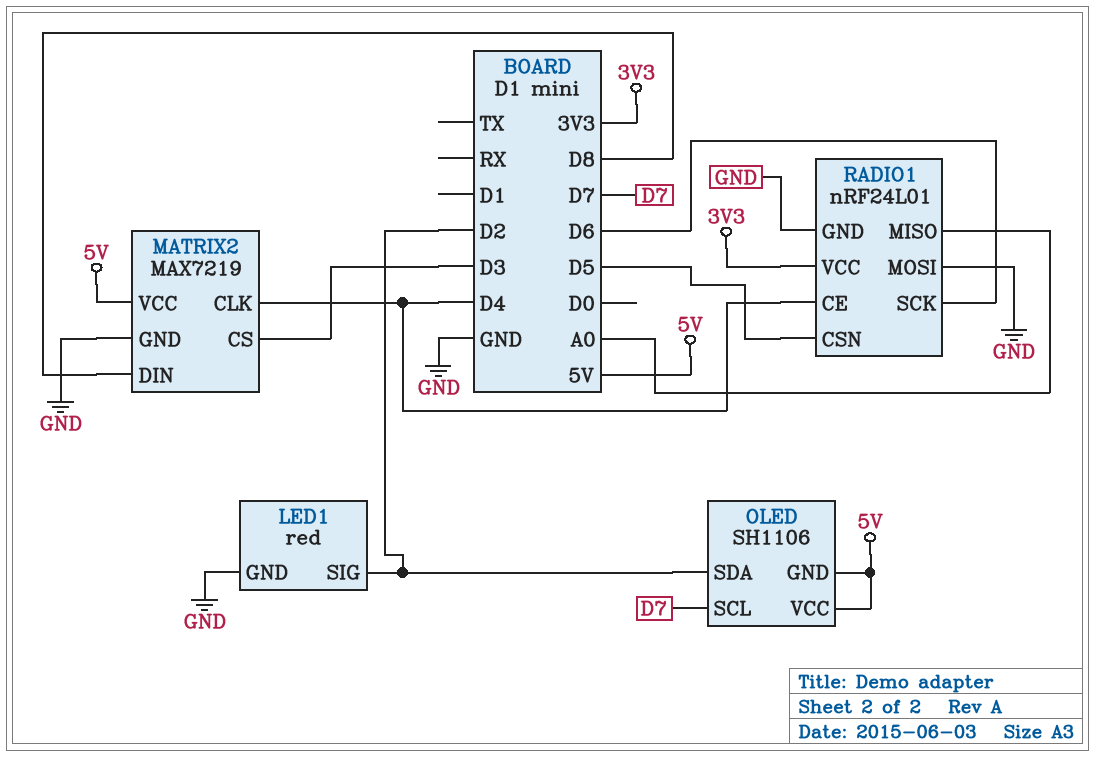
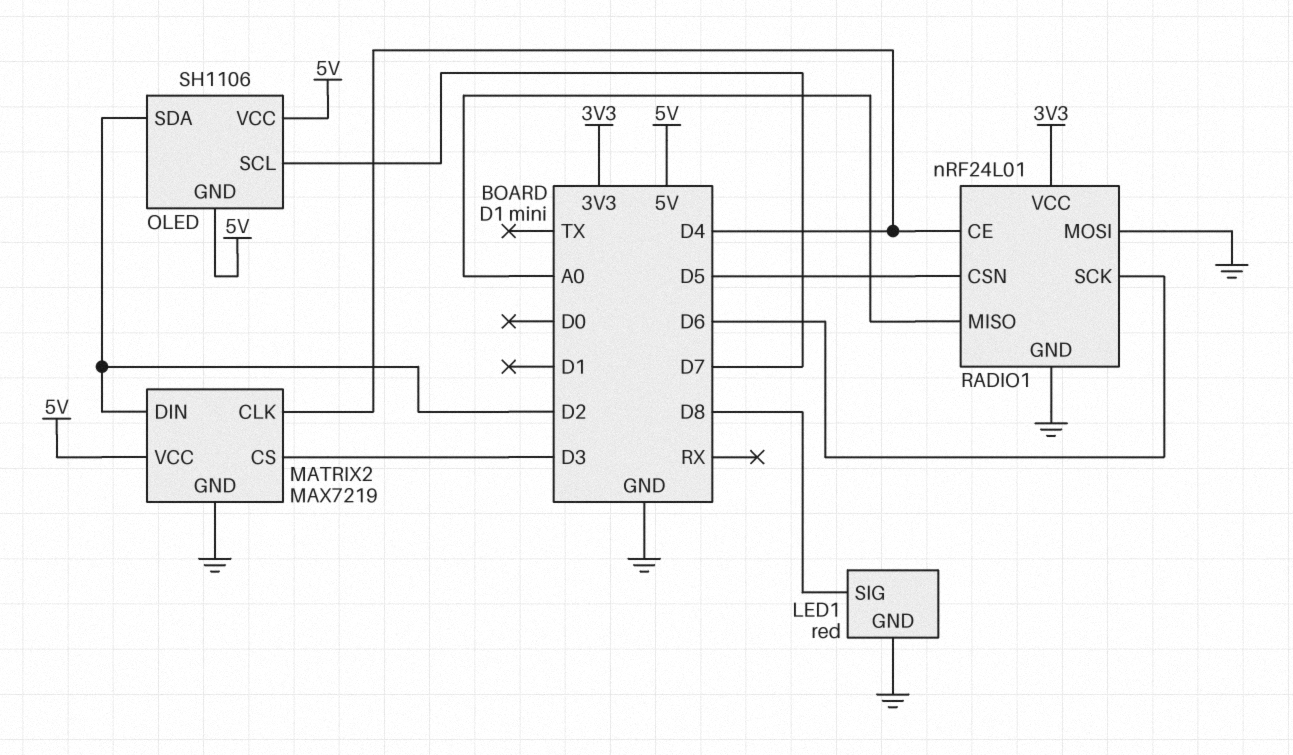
LED1 pin SIG: D2 -> D8
MATRIX2 pin DIN: D8 -> D2

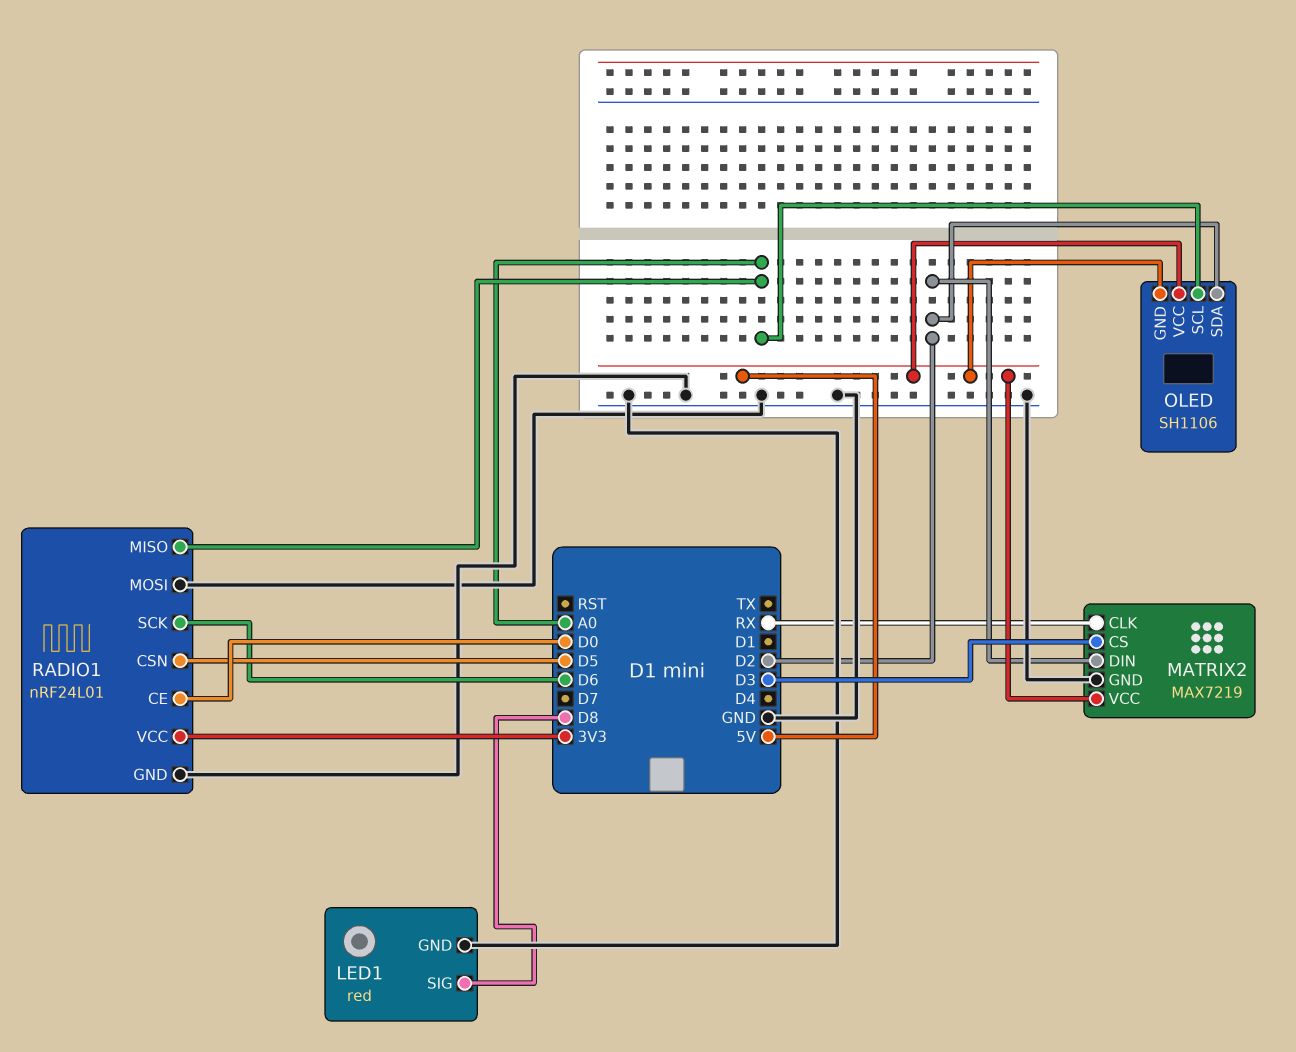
MATRIX2 pin CLK: D4 -> RX
OLED pin SCL: D7 -> A0
RADIO1 pin CE: D4 -> D0

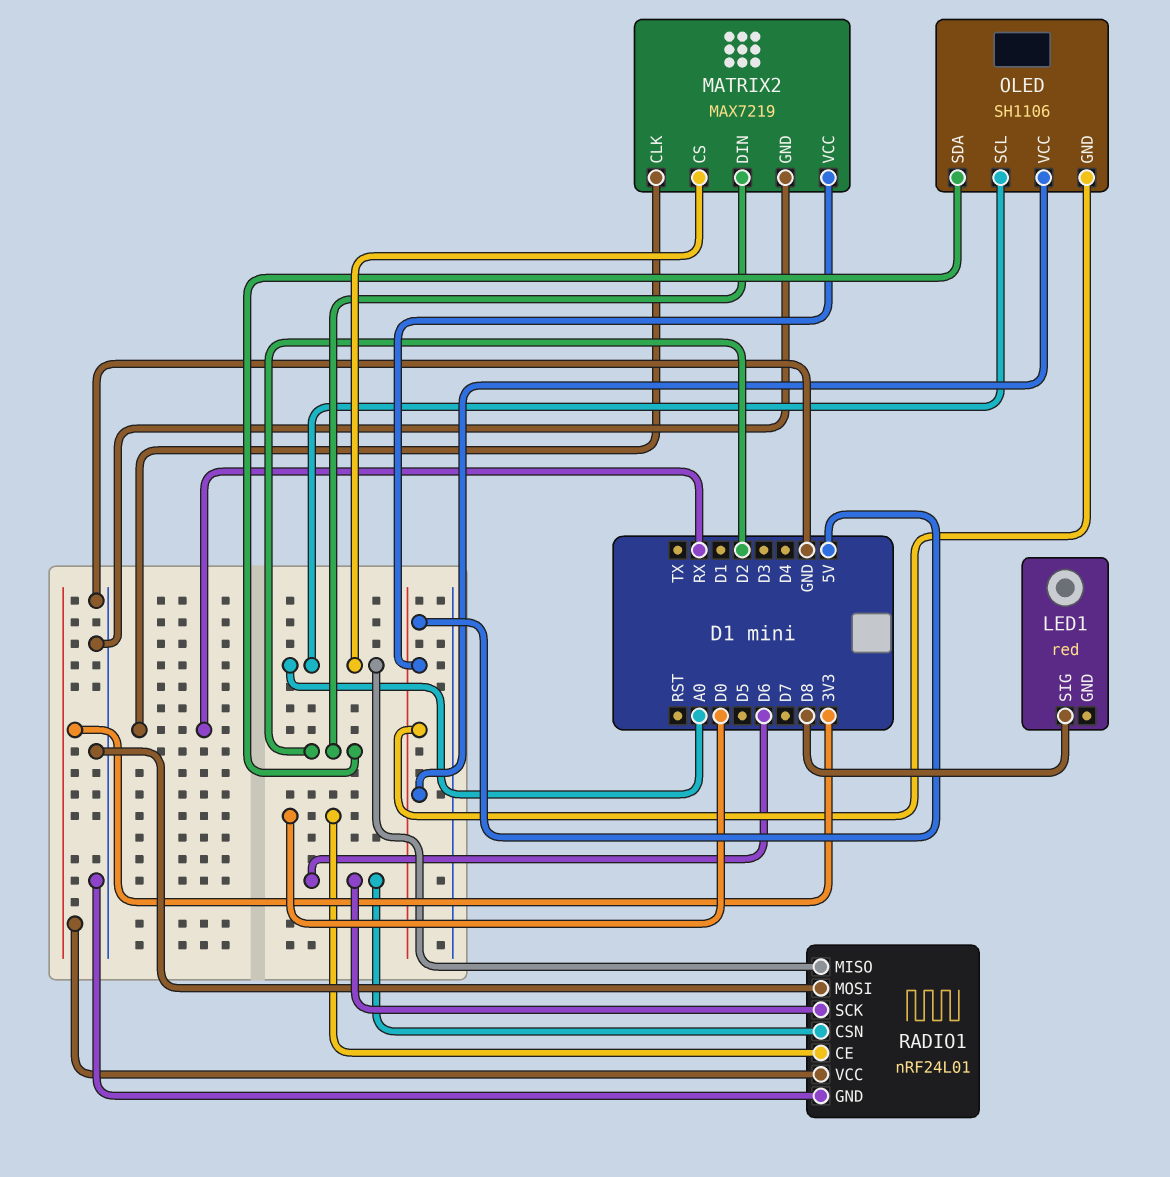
LED1 pin GND: GND -> none
MATRIX2 pin CS: D3 -> A0
RADIO1 pin CSN: D5 -> D6

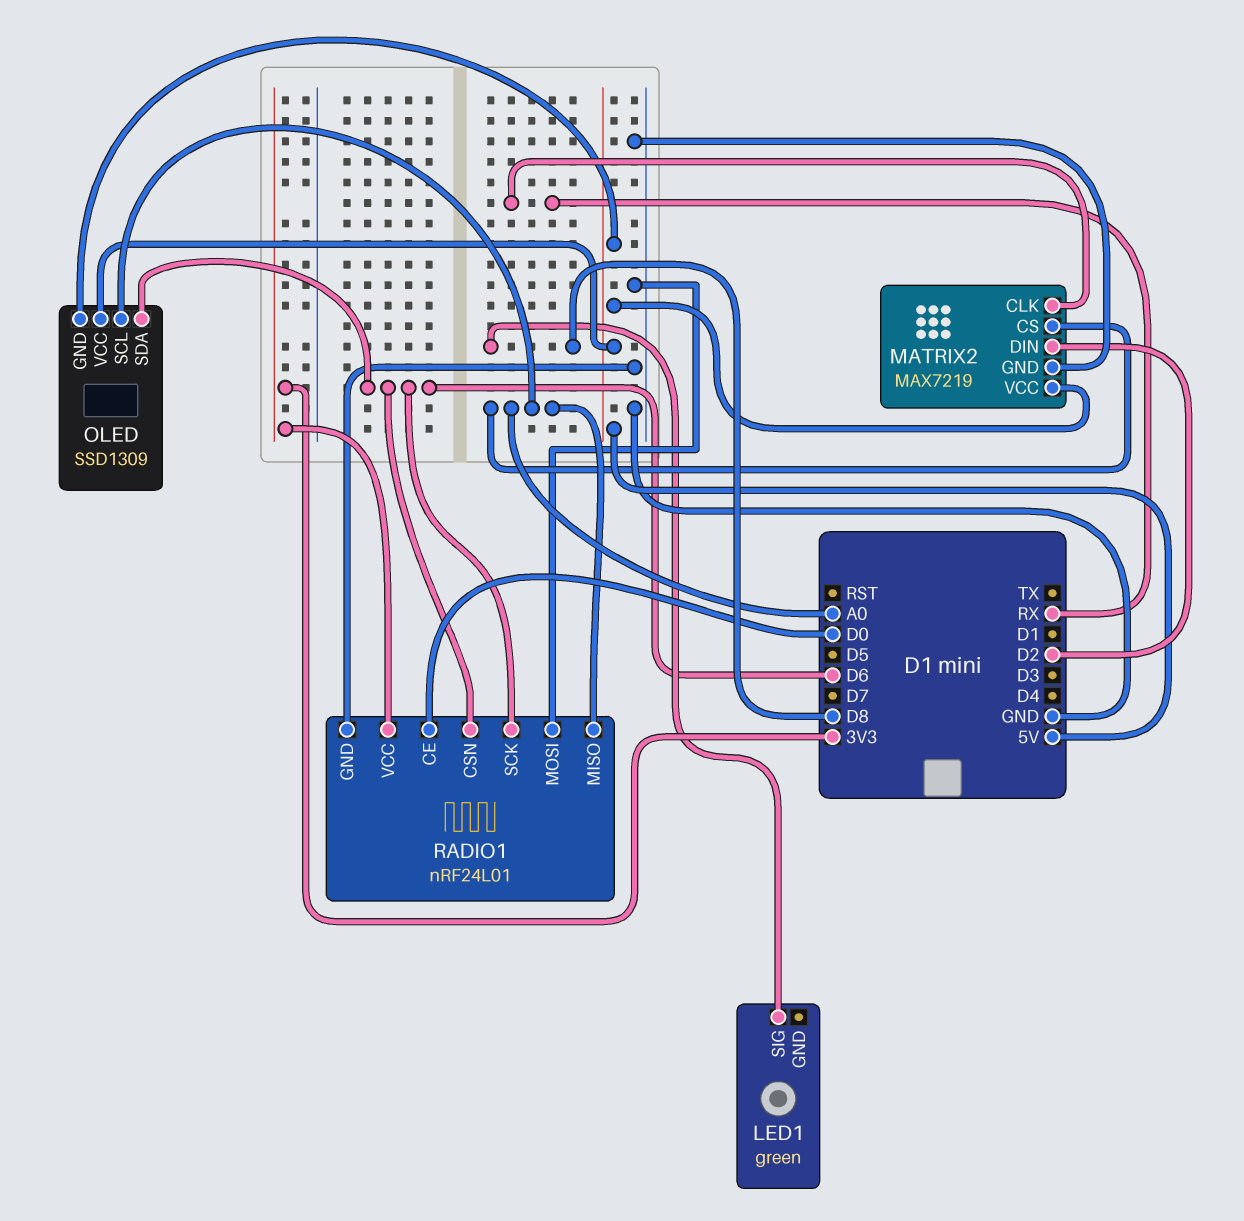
LED1: red -> green
OLED: SH1106 -> SSD1309
OLED pin SDA: D2 -> D6

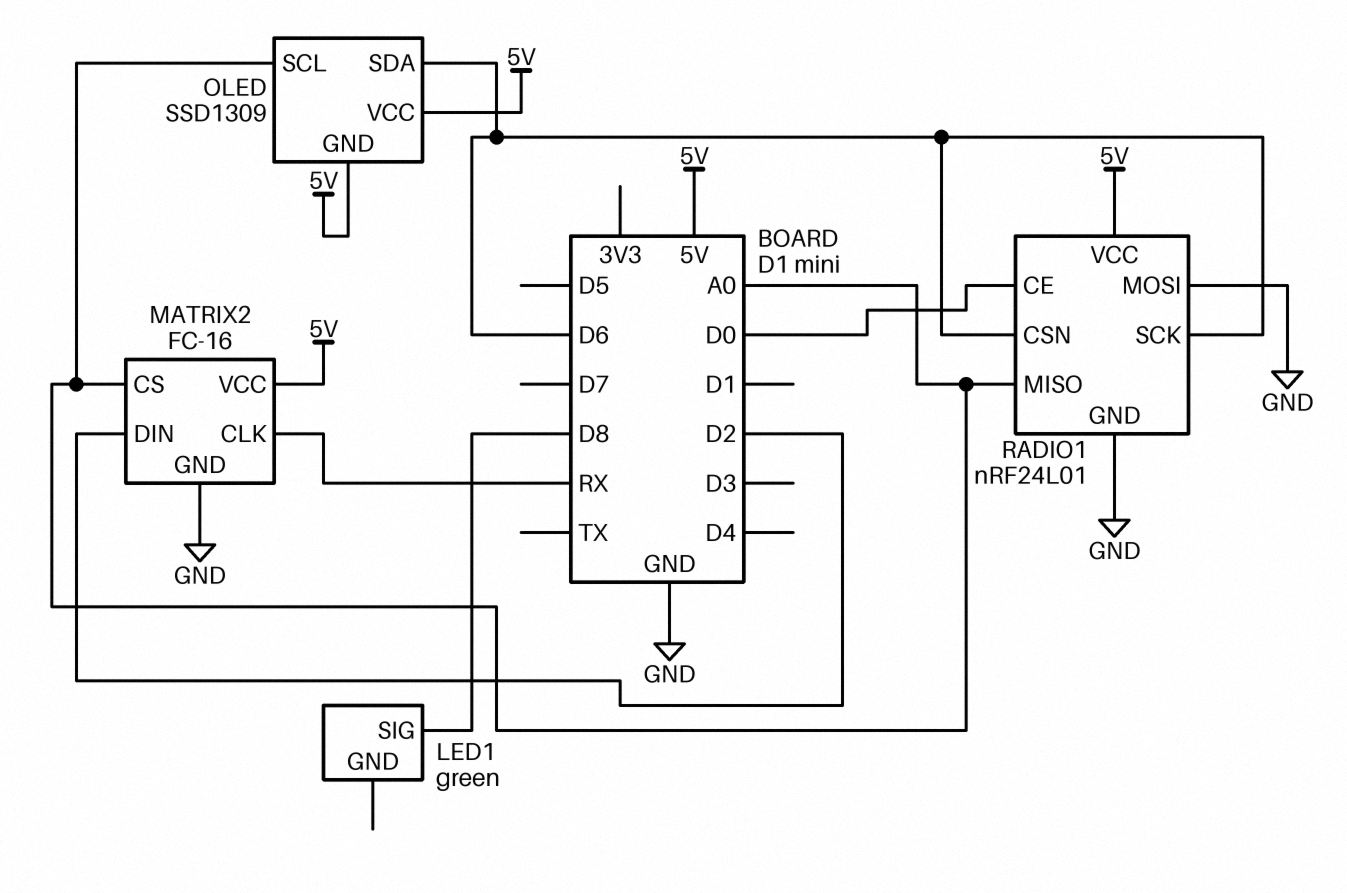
MATRIX2: MAX7219 -> FC-16
RADIO1 pin VCC: 3V3 -> 5V

